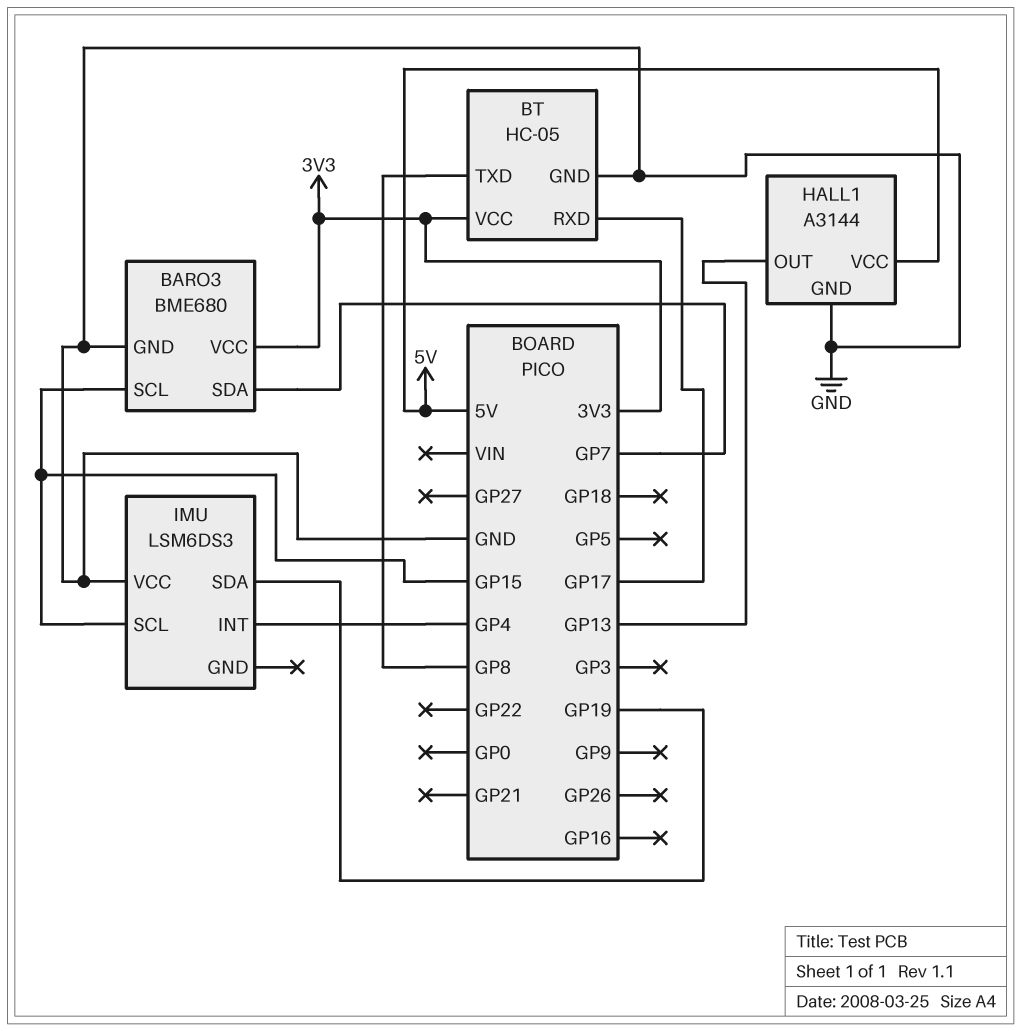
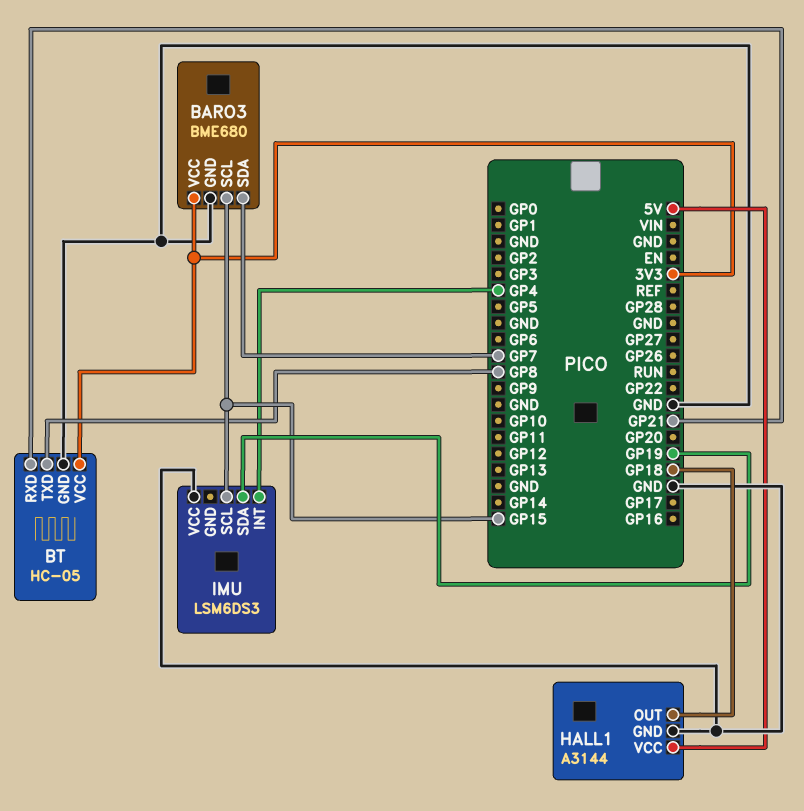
BT pin RXD: GP17 -> GP21
HALL1 pin OUT: GP13 -> GP18

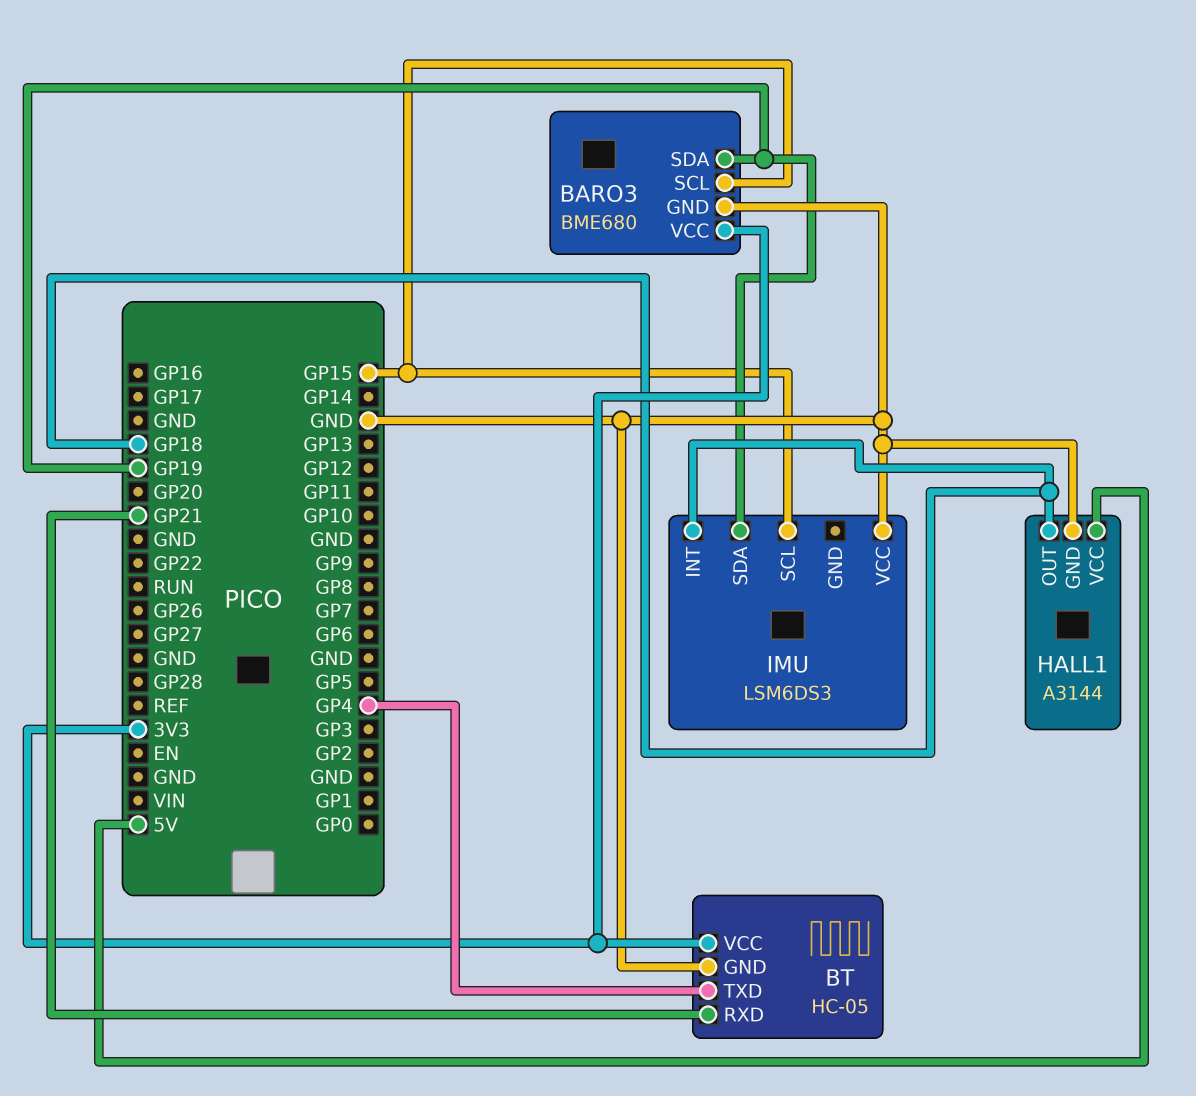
BARO3 pin SDA: GP7 -> GP19
BT pin TXD: GP8 -> GP4
IMU pin INT: GP4 -> GP18

